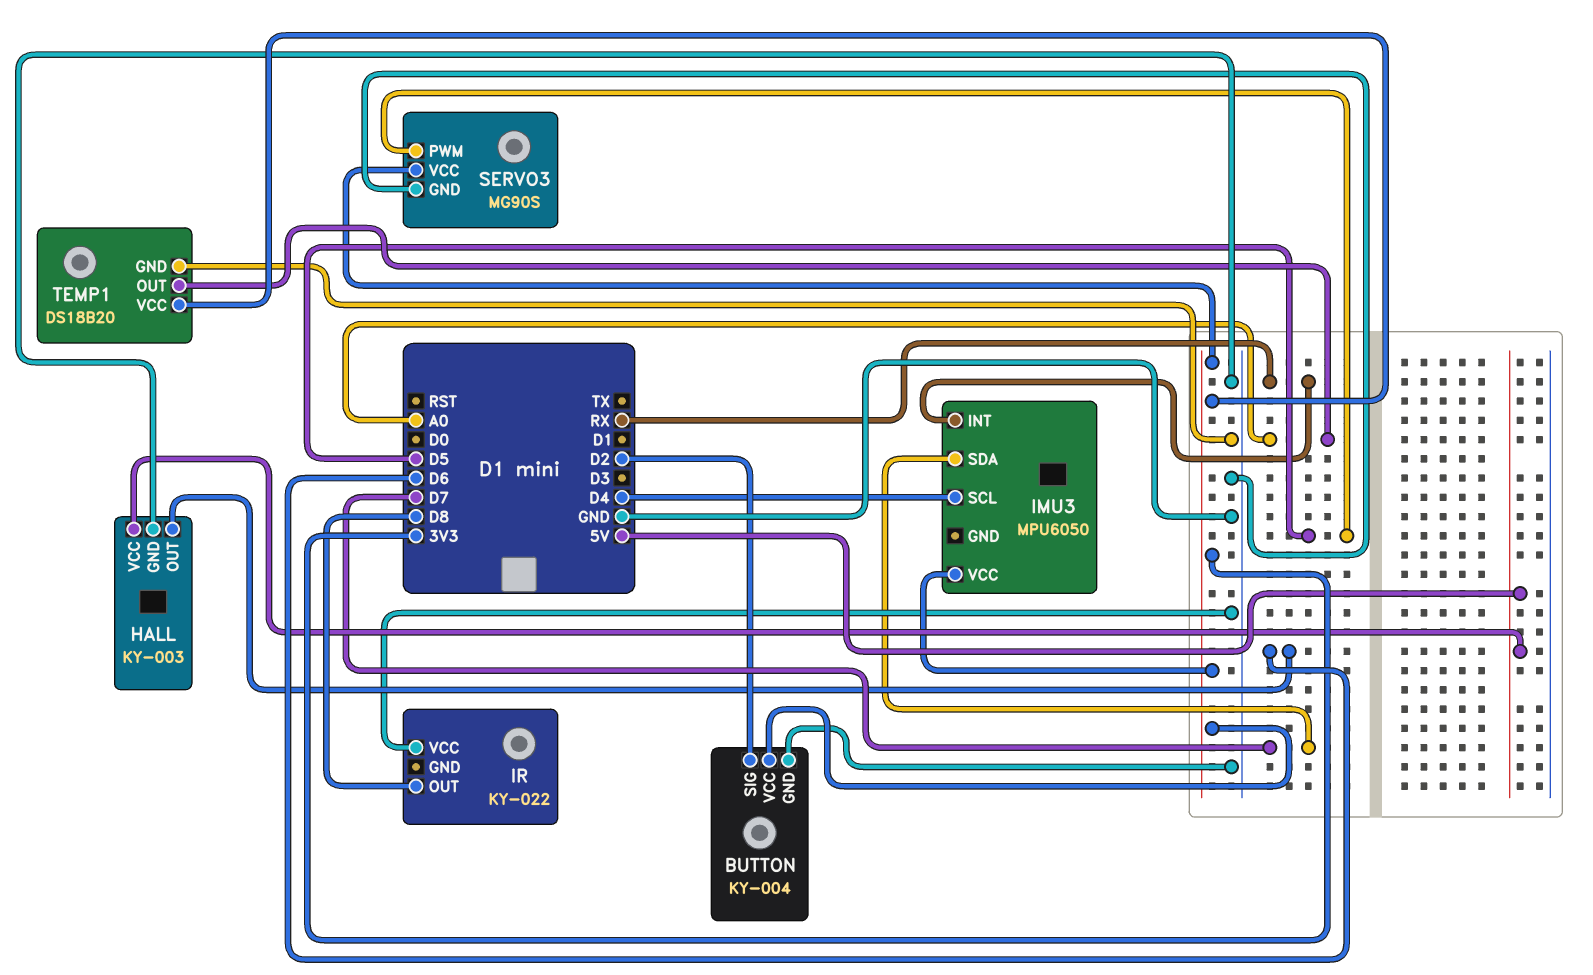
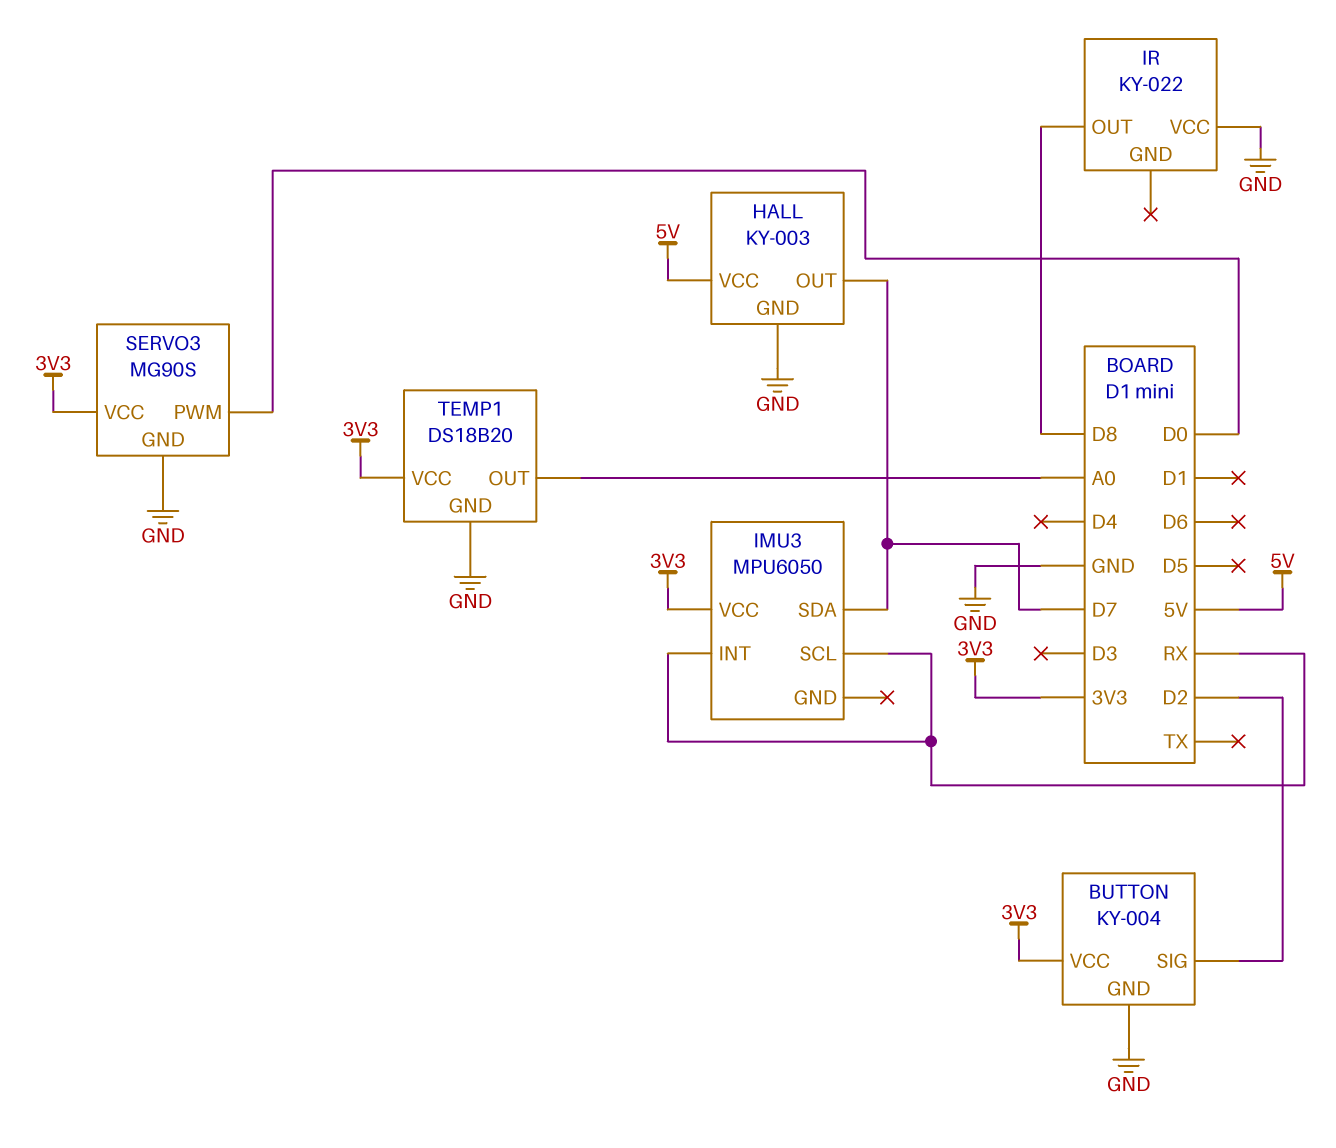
HALL pin OUT: D6 -> D7
IMU3 pin SCL: D4 -> RX
SERVO3 pin PWM: D5 -> D0

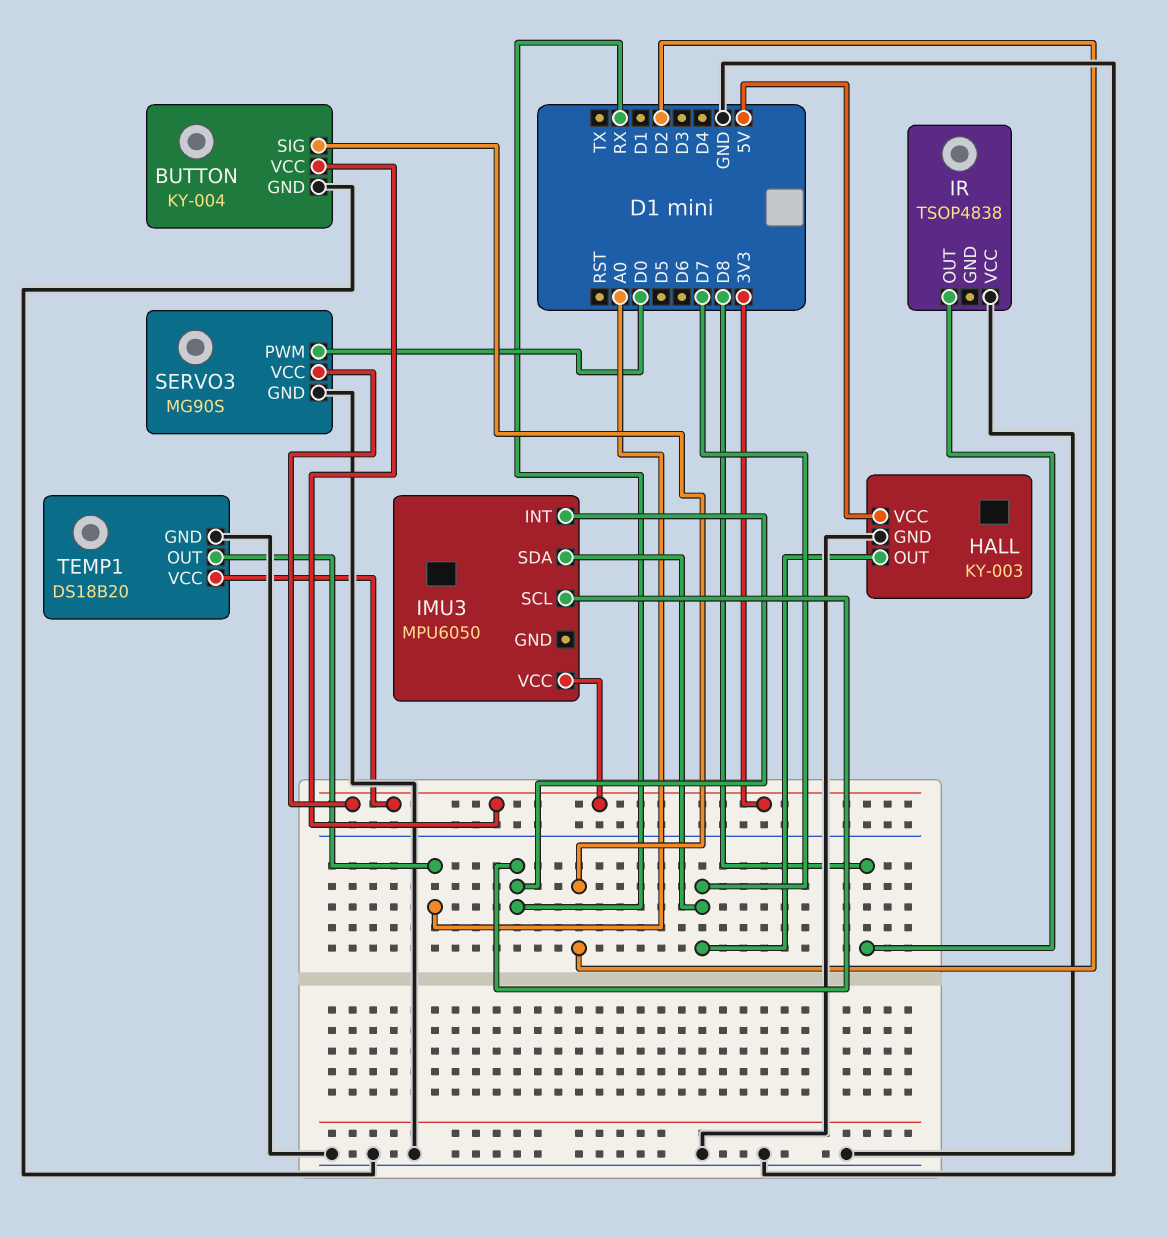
IR: KY-022 -> TSOP4838

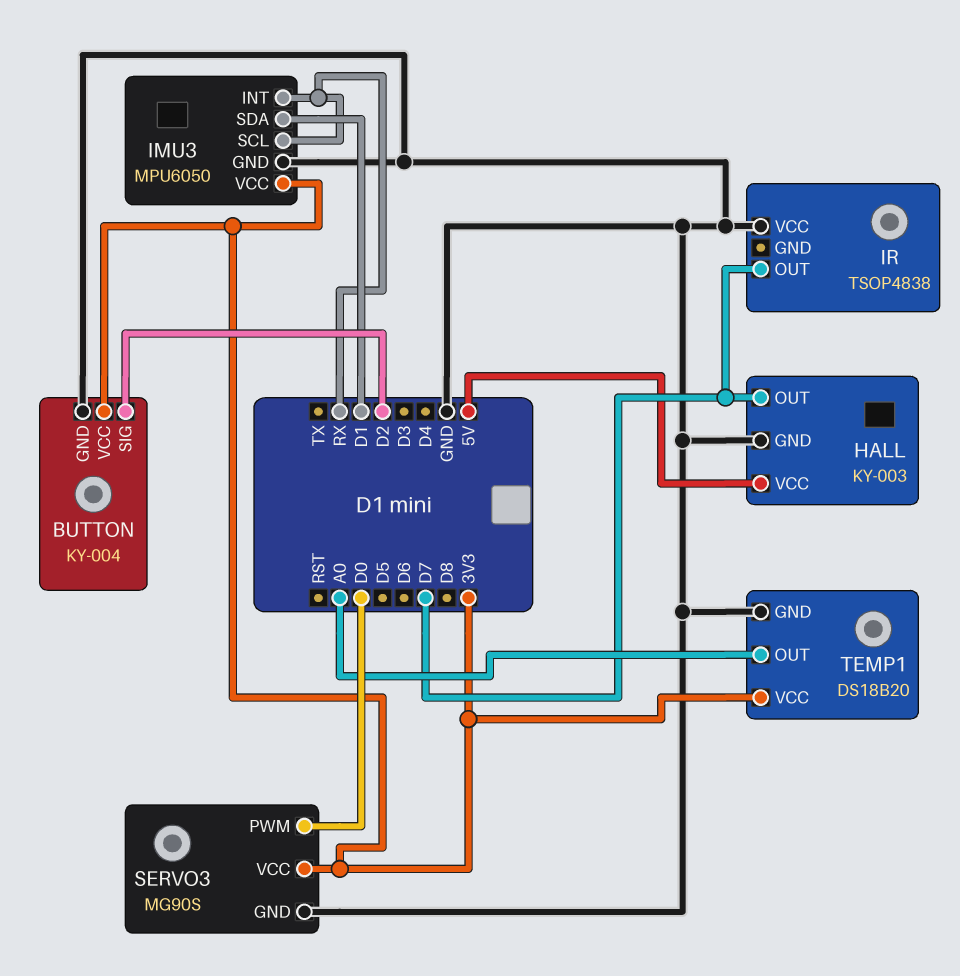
IMU3 pin GND: none -> GND
IMU3 pin SDA: D7 -> D1
IR pin OUT: D8 -> D7

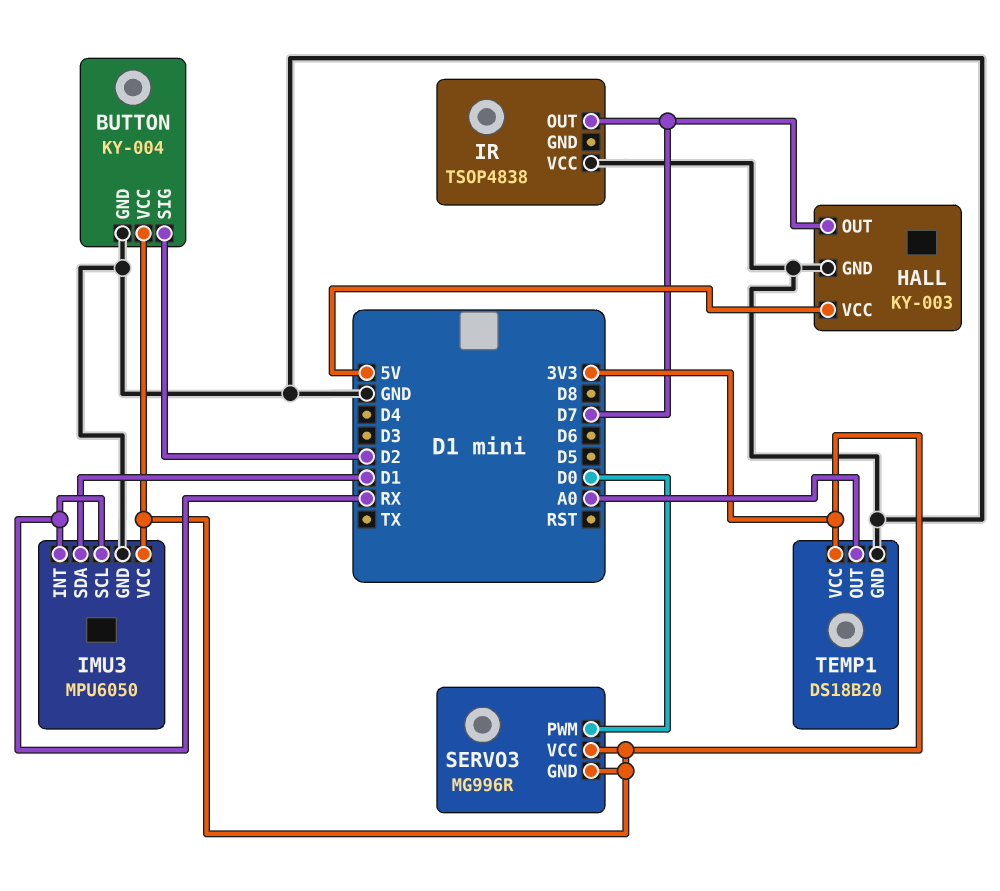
SERVO3: MG90S -> MG996R
SERVO3 pin GND: GND -> 3V3

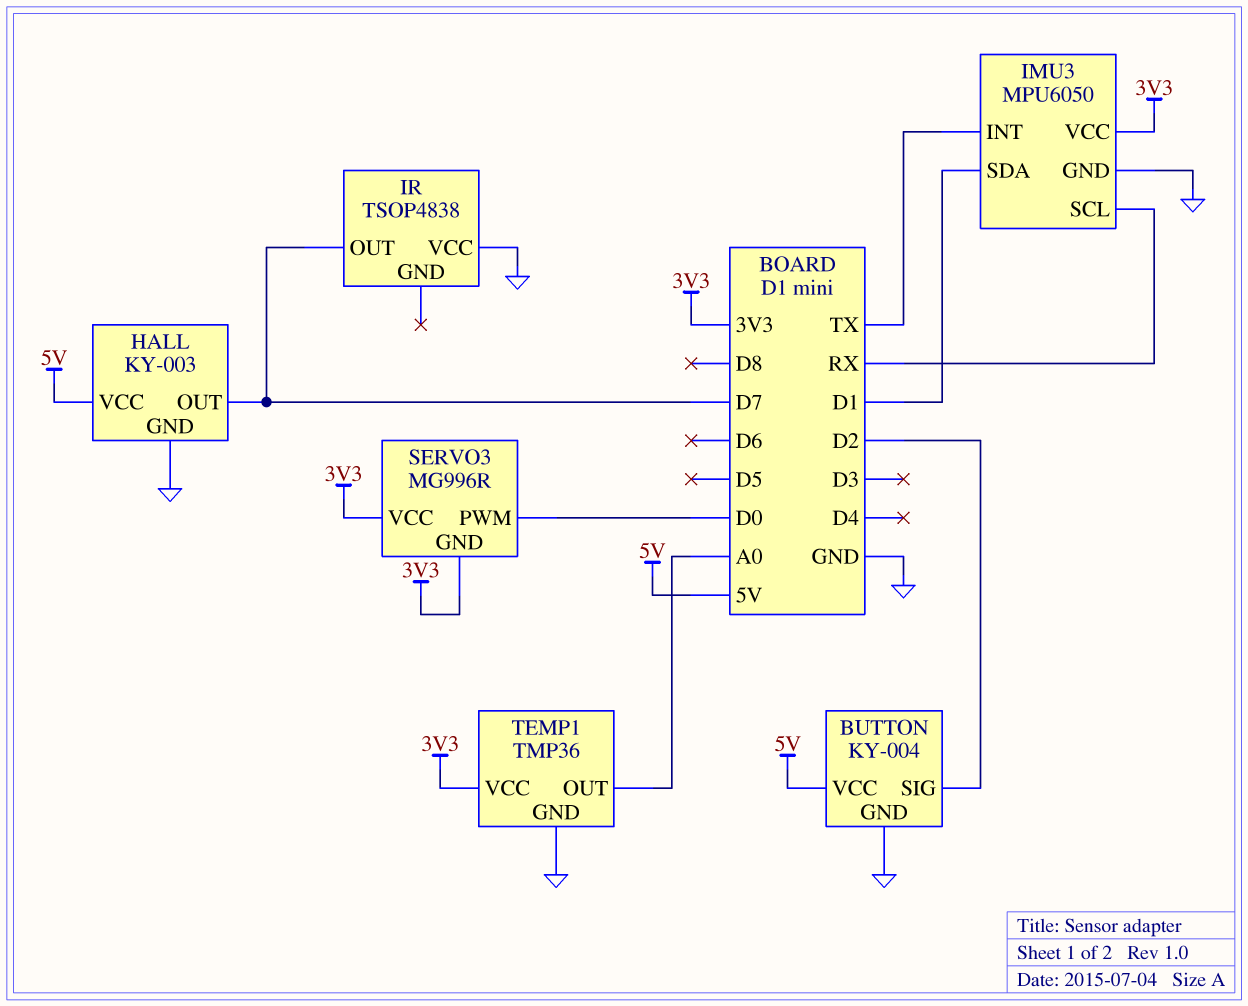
BUTTON pin VCC: 3V3 -> 5V
IMU3 pin INT: RX -> TX
TEMP1: DS18B20 -> TMP36

